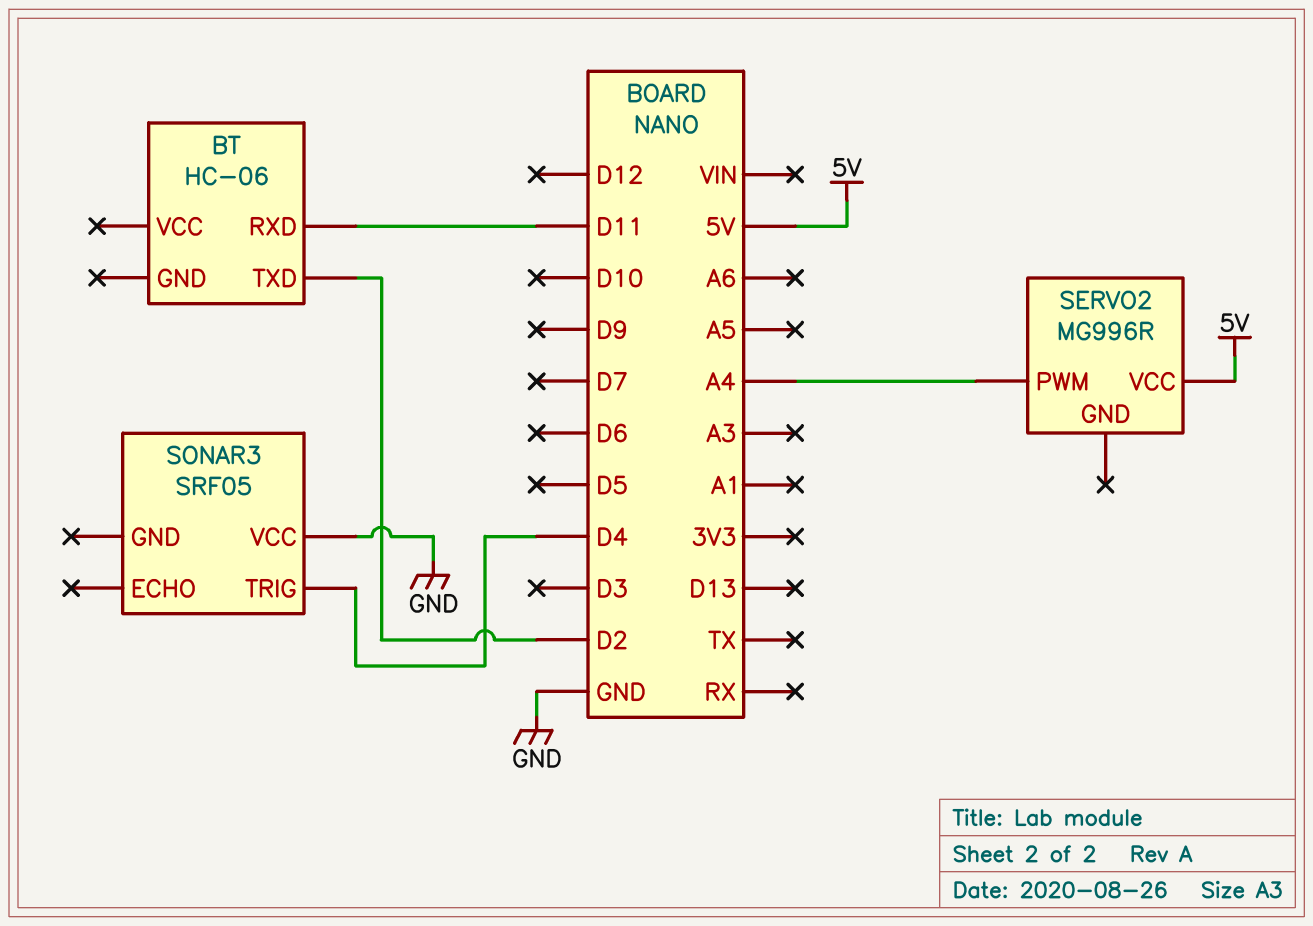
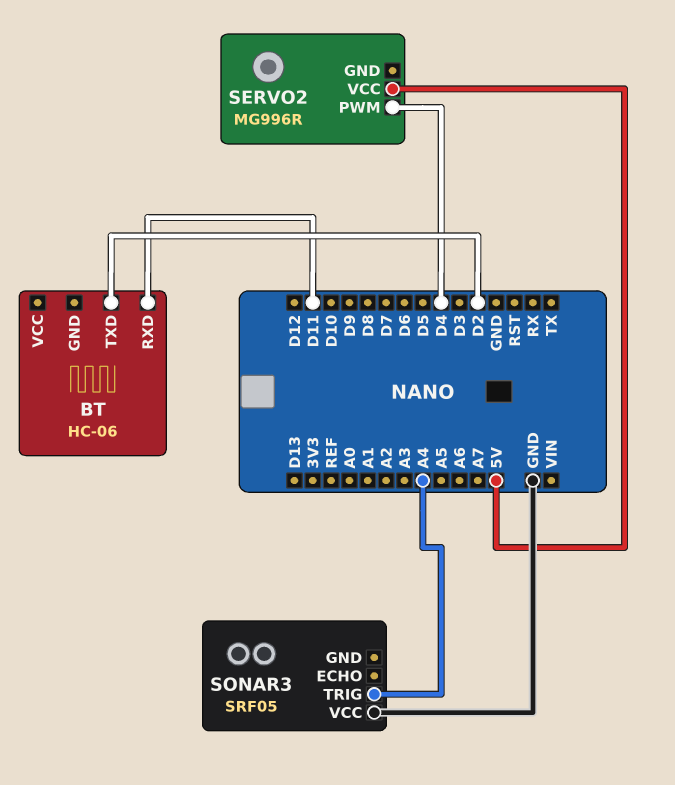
SERVO2 pin PWM: A4 -> D4
SONAR3 pin TRIG: D4 -> A4

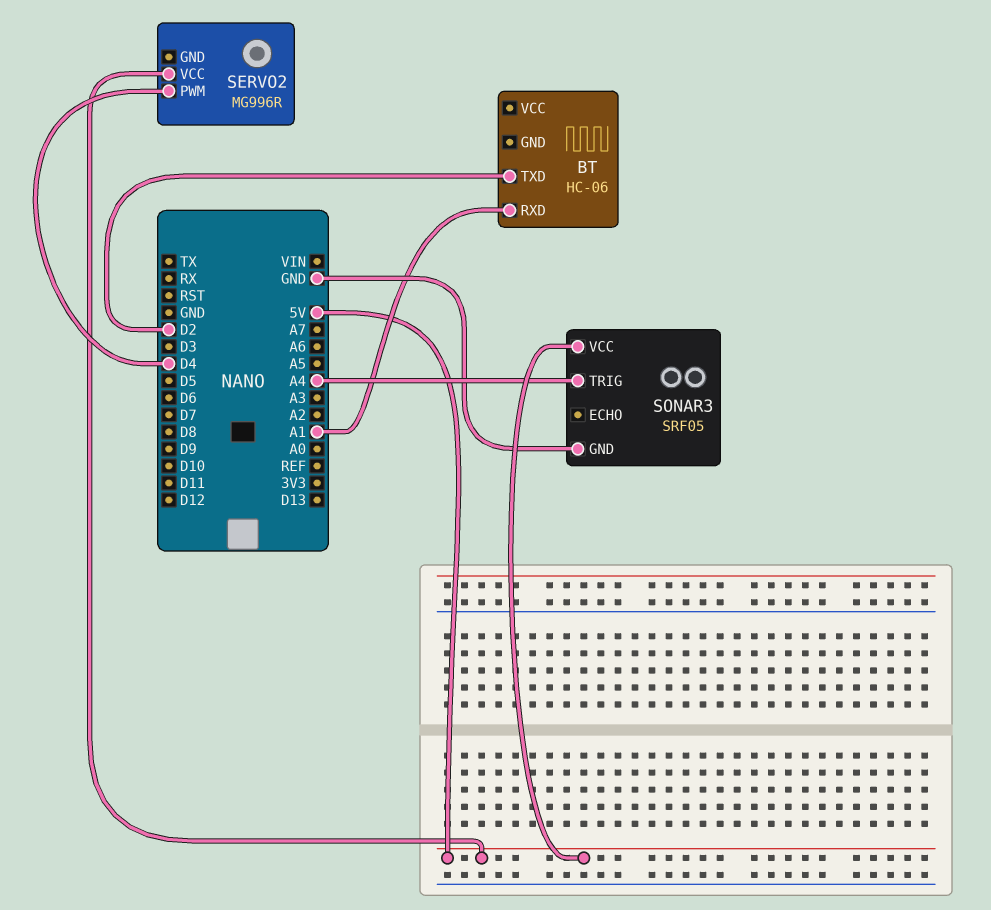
BT pin RXD: D11 -> A1
SONAR3 pin GND: none -> GND
SONAR3 pin VCC: GND -> 5V

